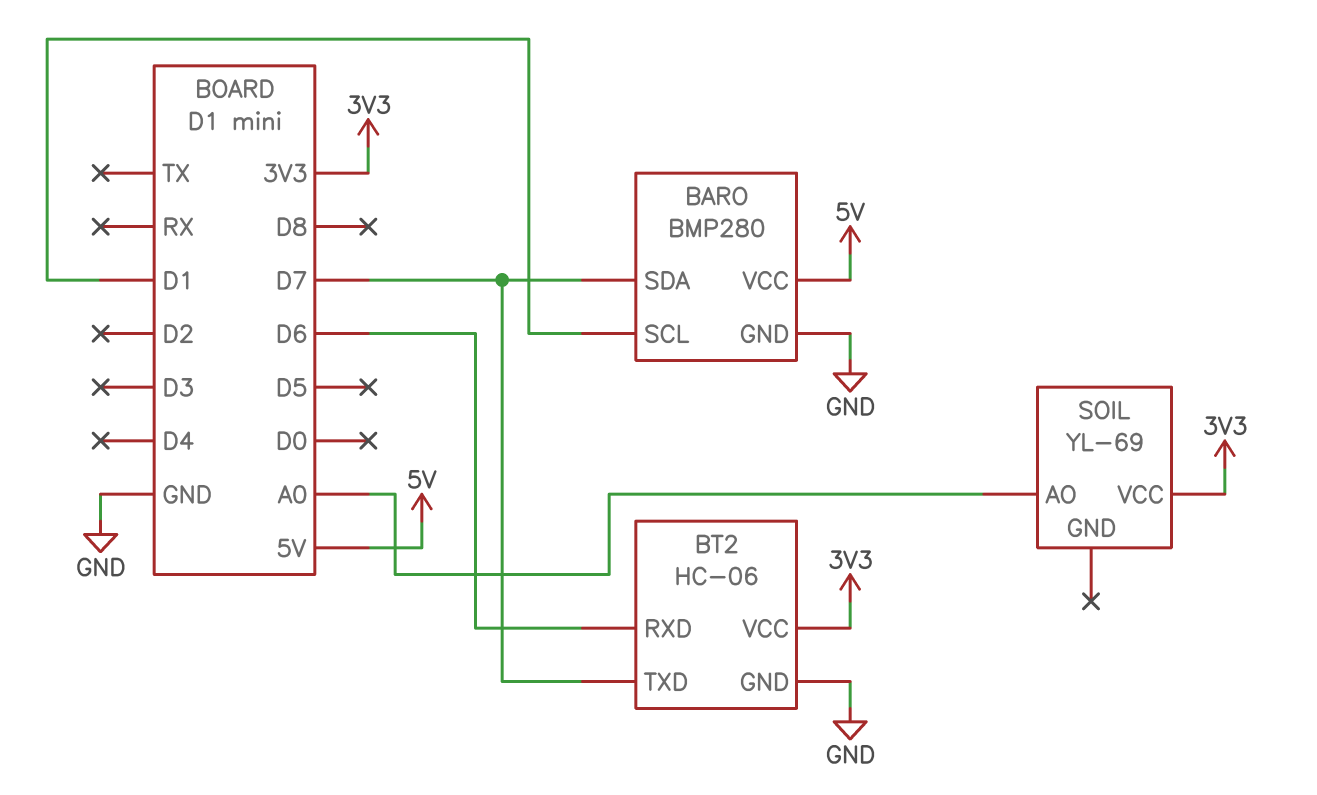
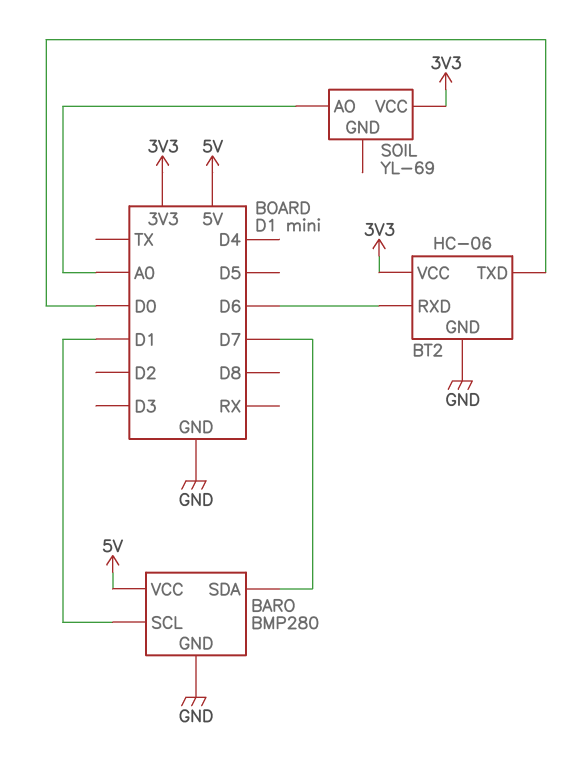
BT2 pin TXD: D7 -> D0

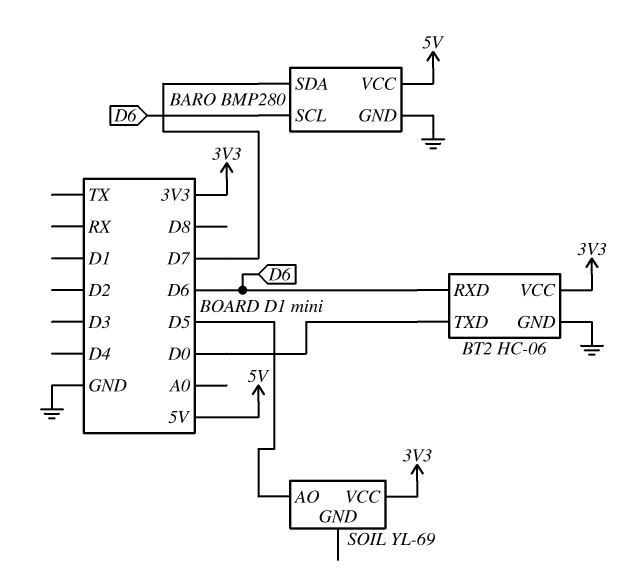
BARO pin SCL: D1 -> D6
SOIL pin AO: A0 -> D5

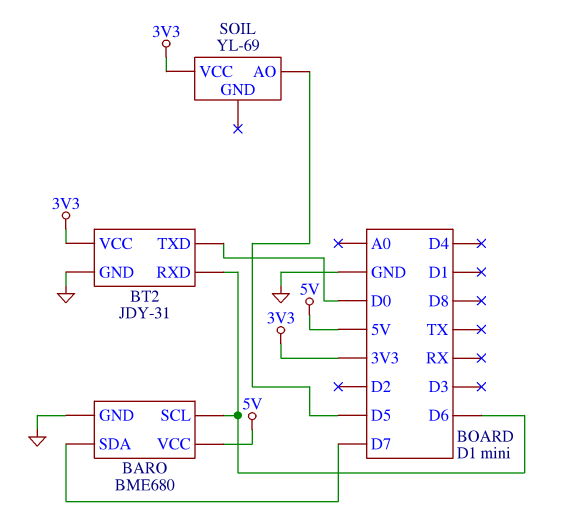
BARO: BMP280 -> BME680
BT2: HC-06 -> JDY-31

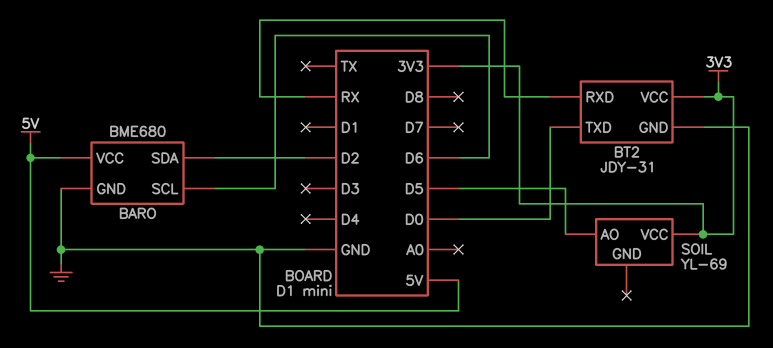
BARO pin SDA: D7 -> D2
BT2 pin RXD: D6 -> RX

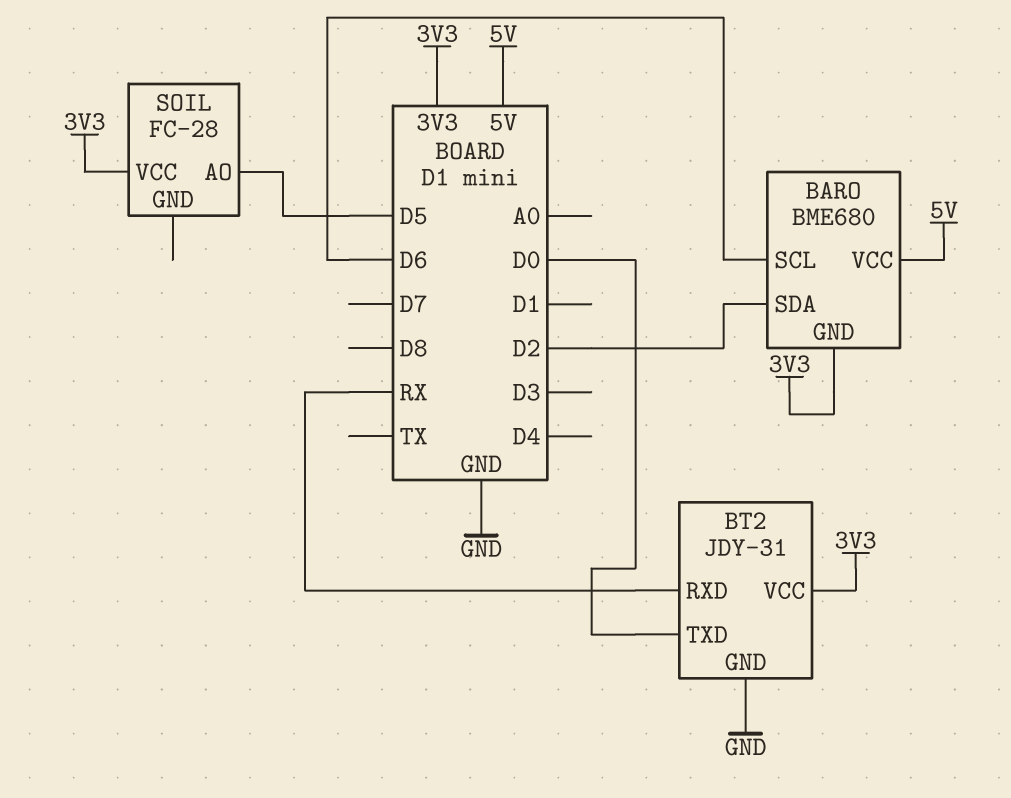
BARO pin GND: GND -> 3V3
SOIL: YL-69 -> FC-28

